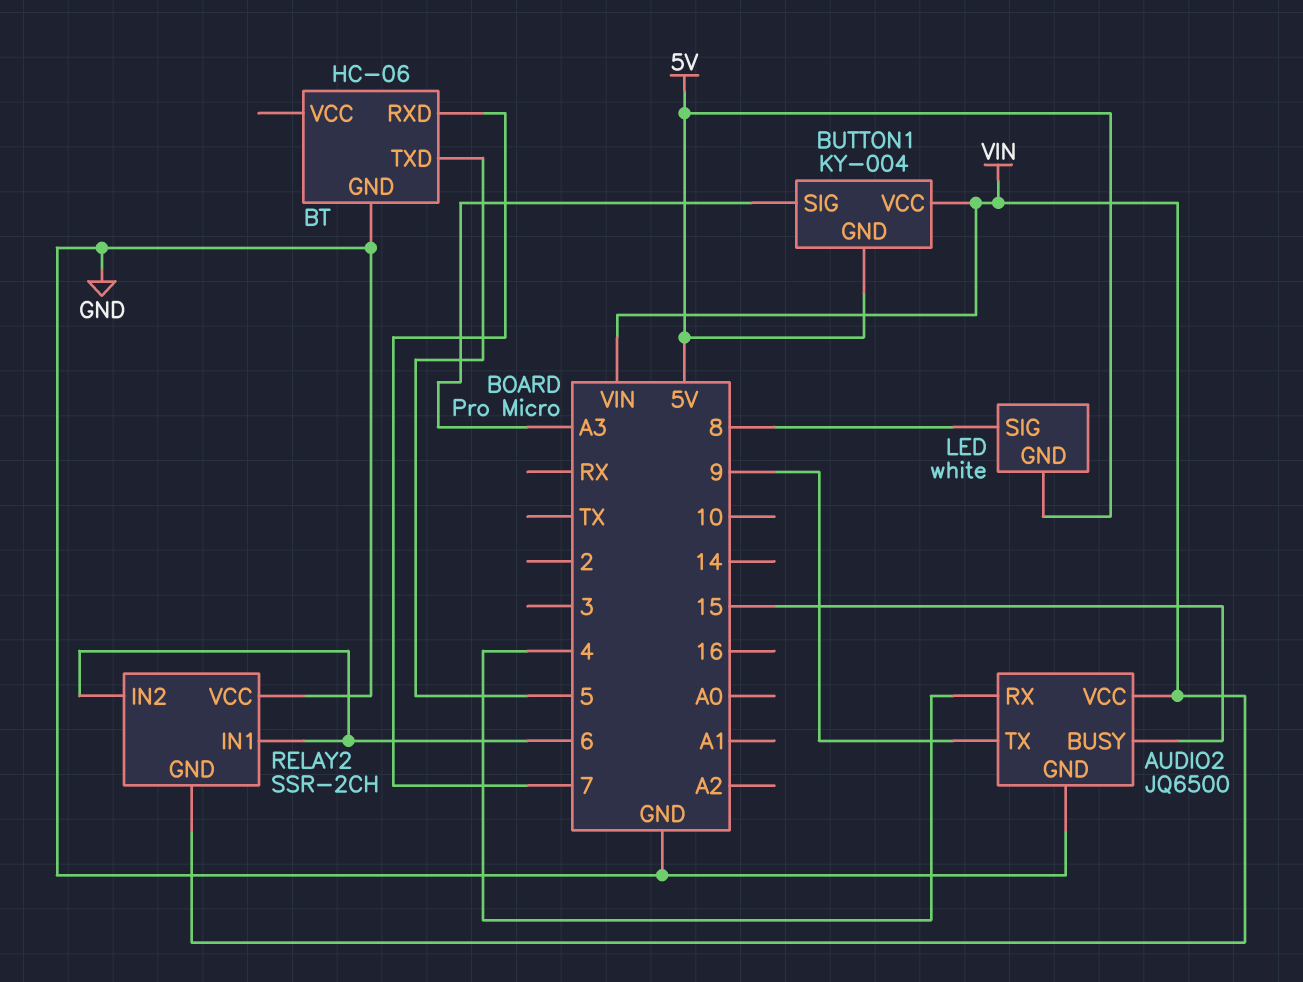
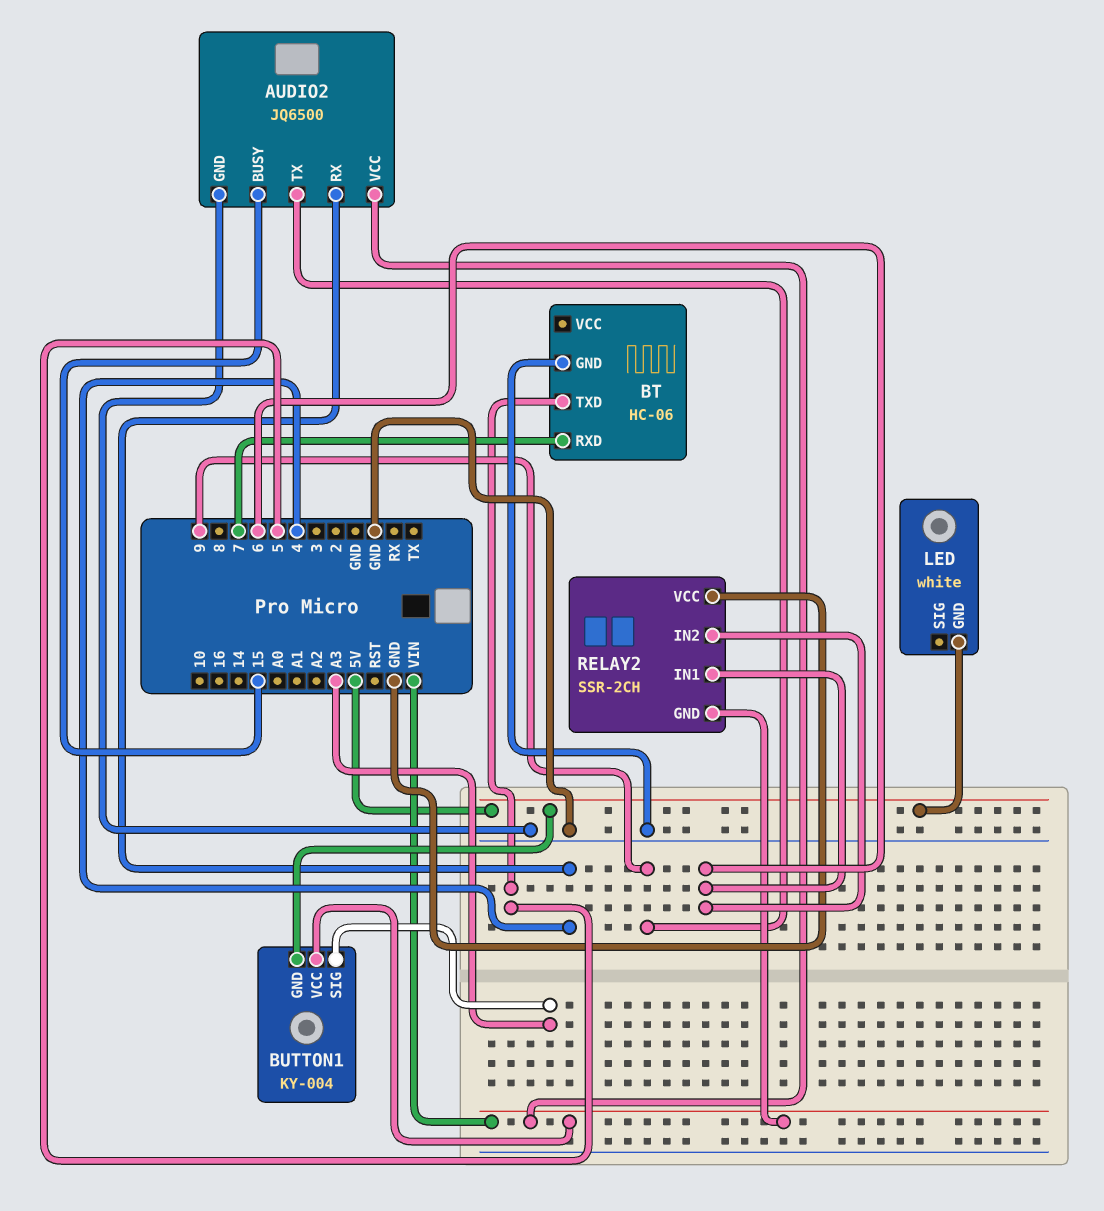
LED pin SIG: 8 -> none

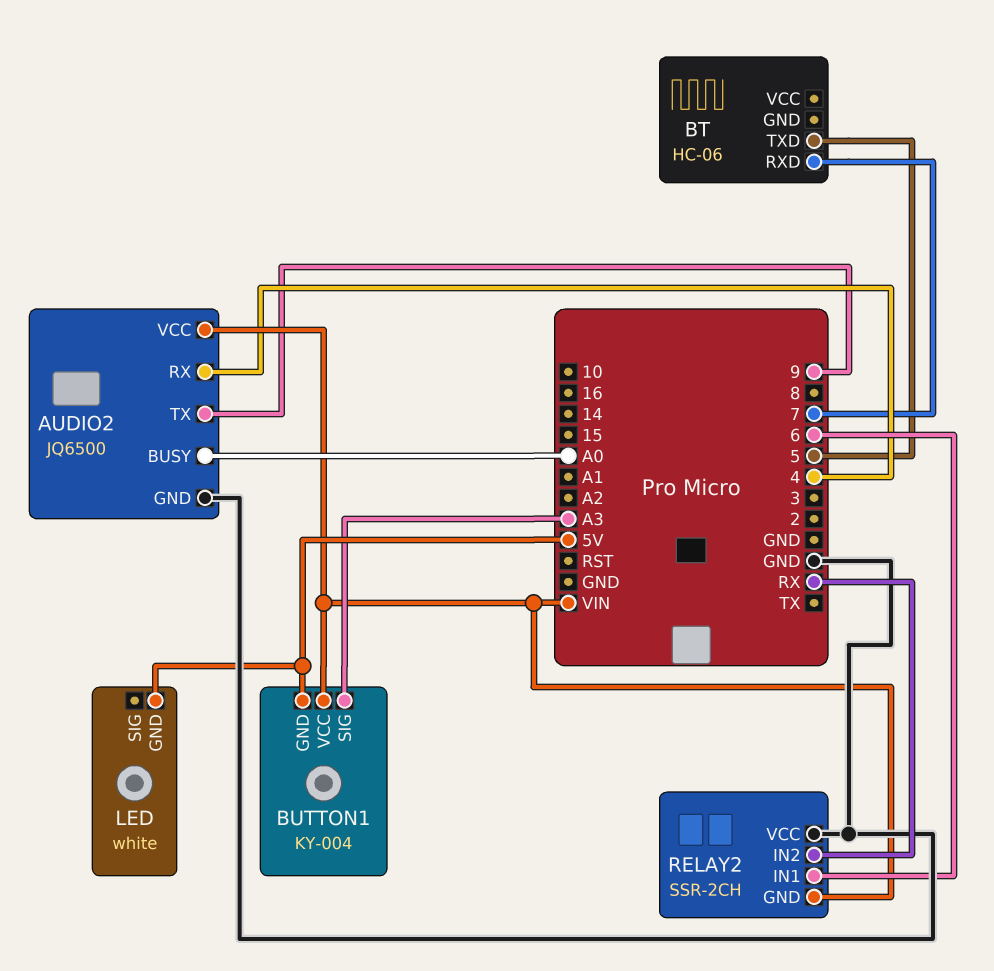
AUDIO2 pin BUSY: 15 -> A0
BT pin GND: GND -> none
RELAY2 pin IN2: 6 -> RX

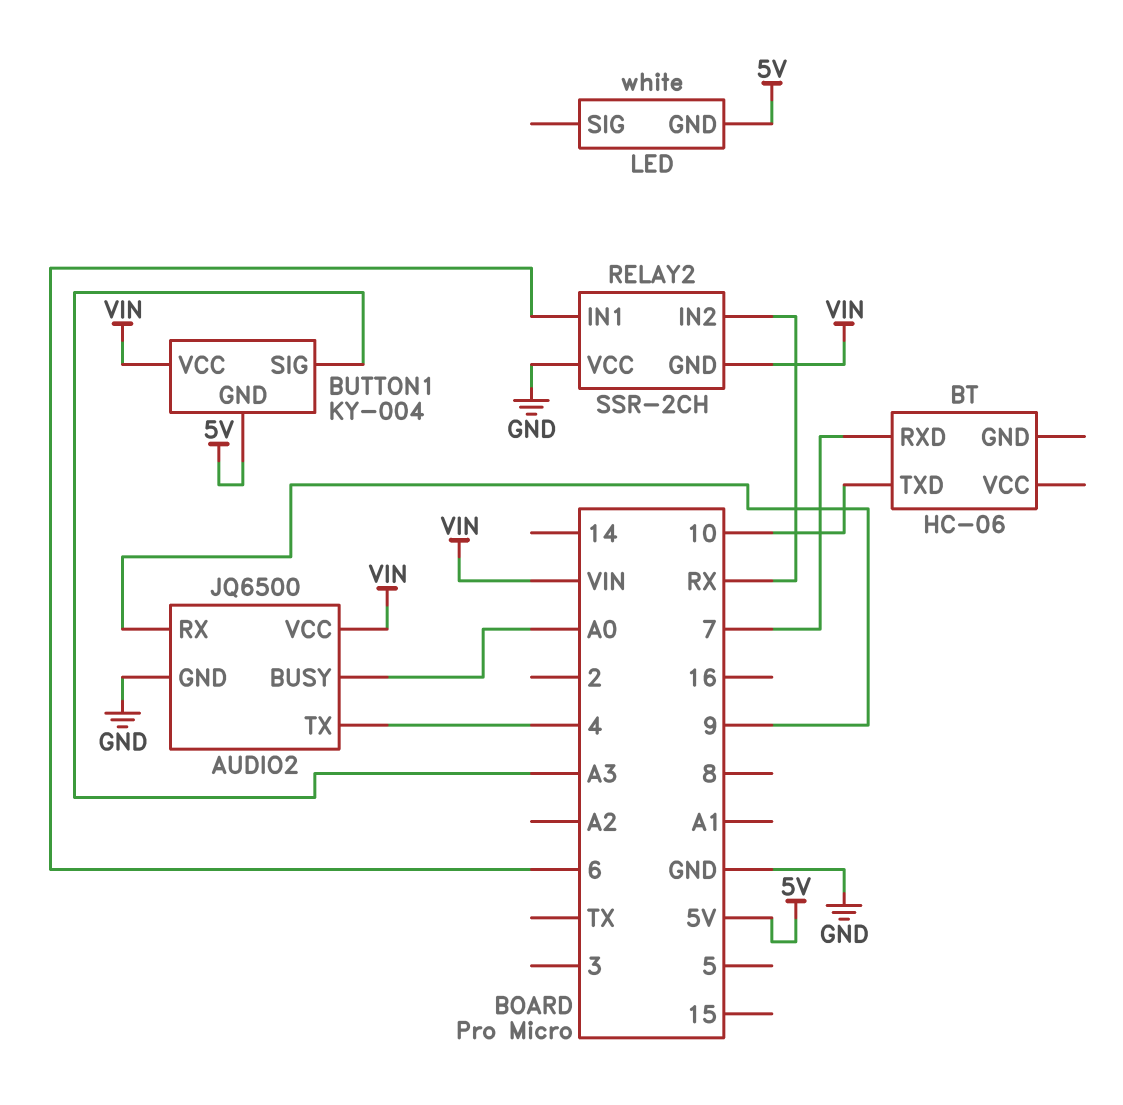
AUDIO2 pin RX: 4 -> 9
AUDIO2 pin TX: 9 -> 4
BT pin TXD: 5 -> 10

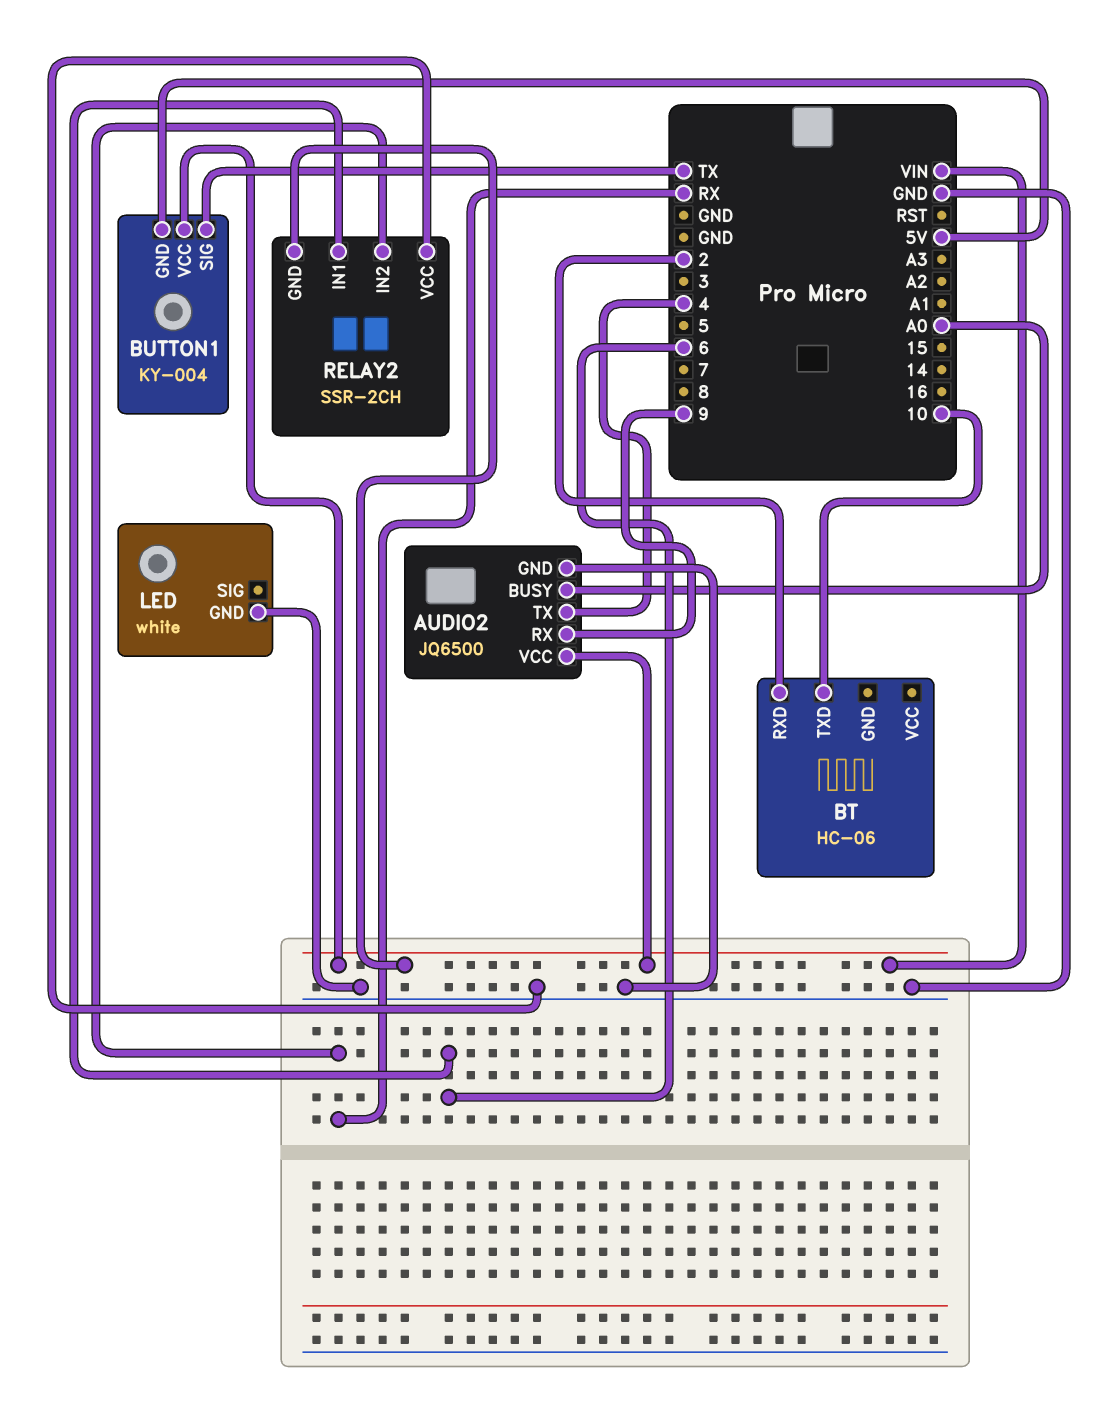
BT pin RXD: 7 -> 2
BUTTON1 pin SIG: A3 -> TX
LED pin GND: 5V -> GND

